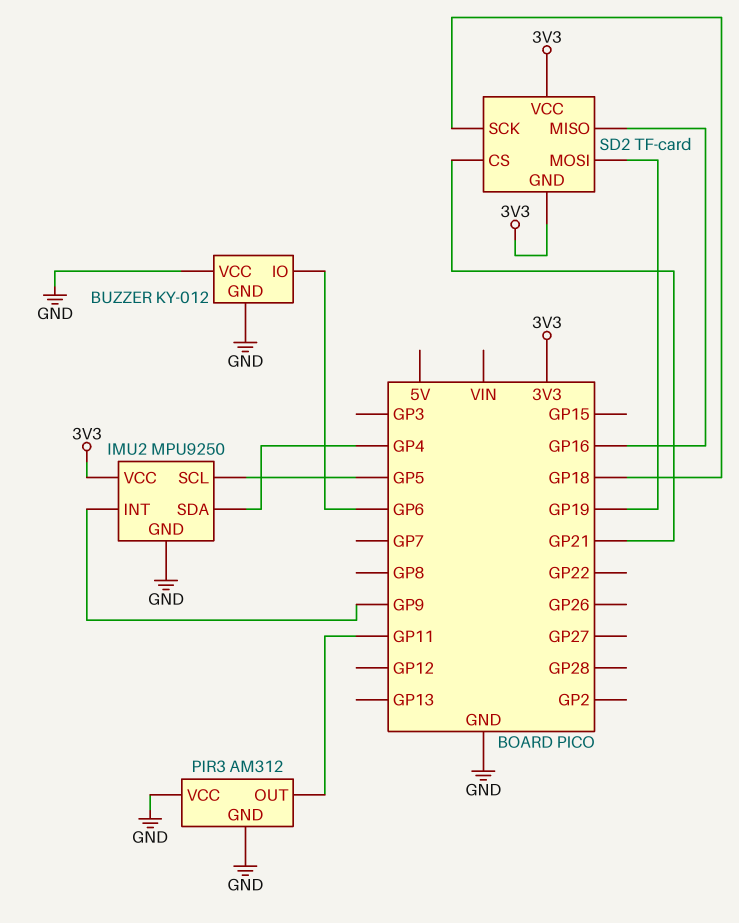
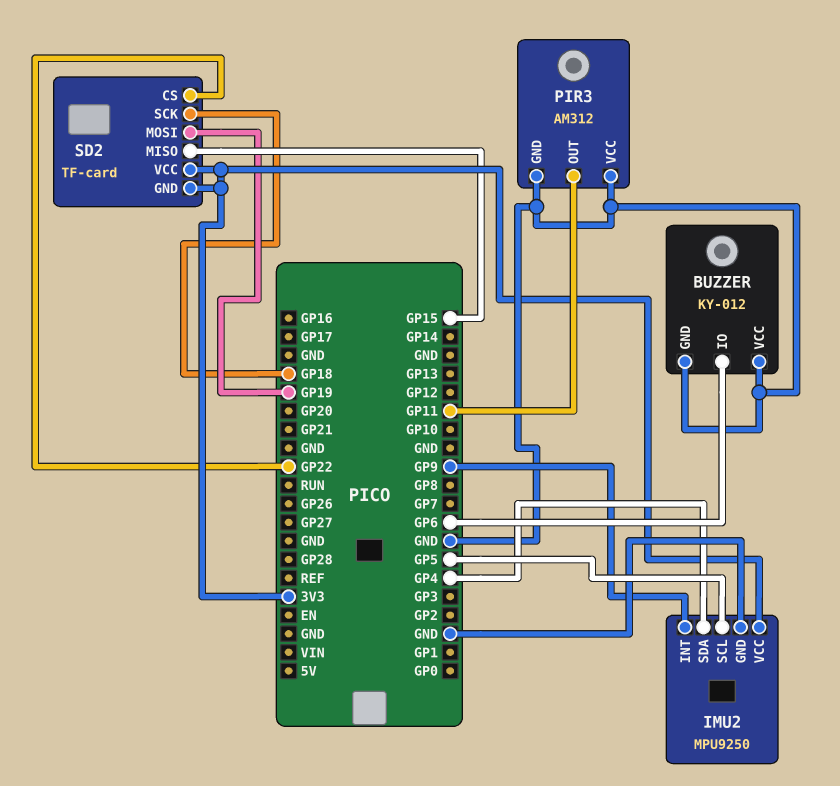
SD2 pin CS: GP21 -> GP22
SD2 pin MISO: GP16 -> GP15

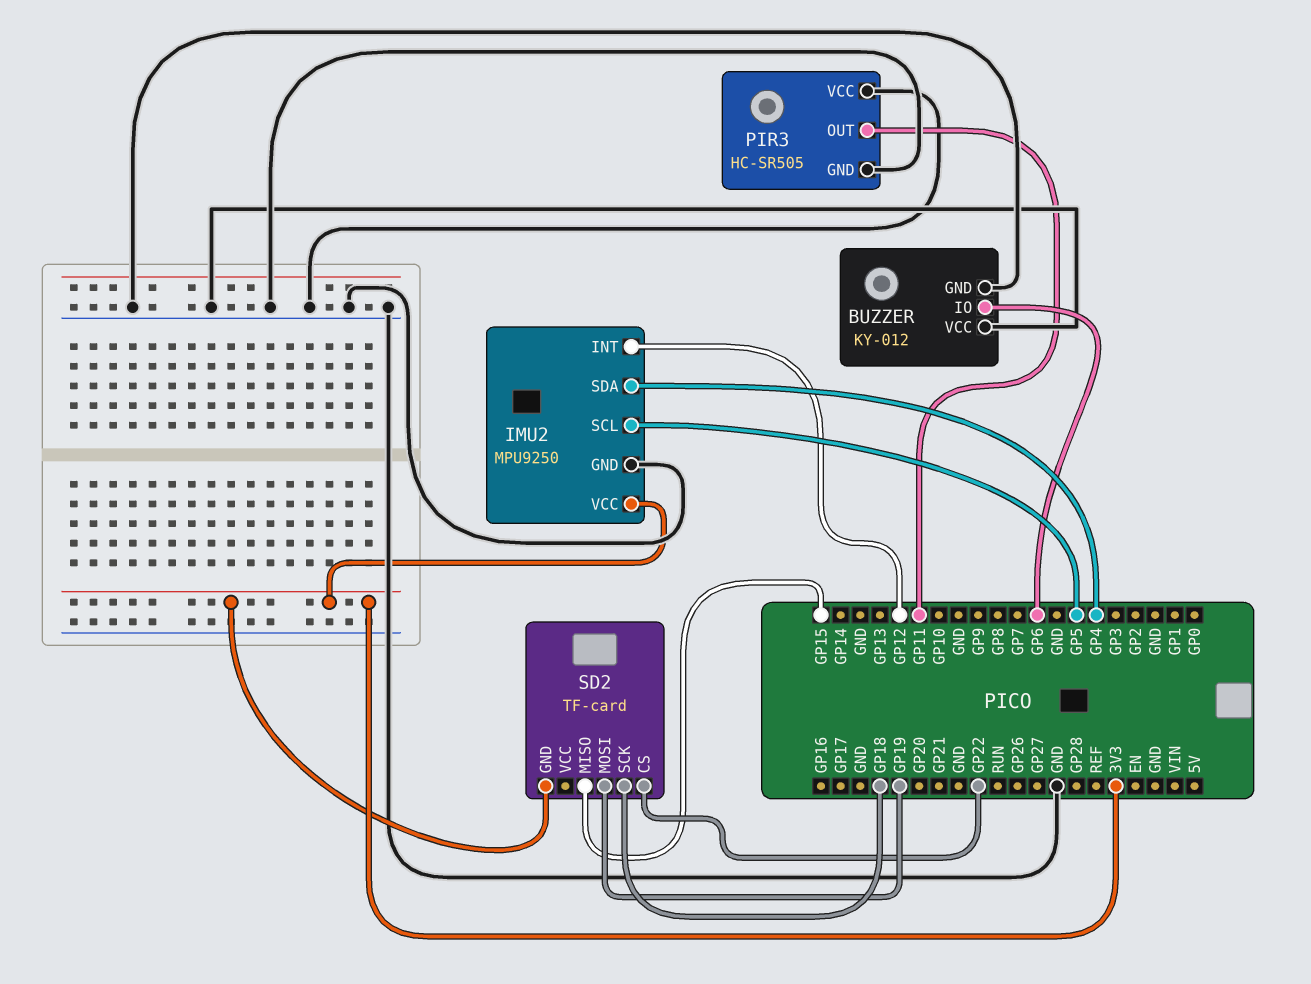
IMU2 pin INT: GP9 -> GP12
PIR3: AM312 -> HC-SR505
SD2 pin VCC: 3V3 -> none

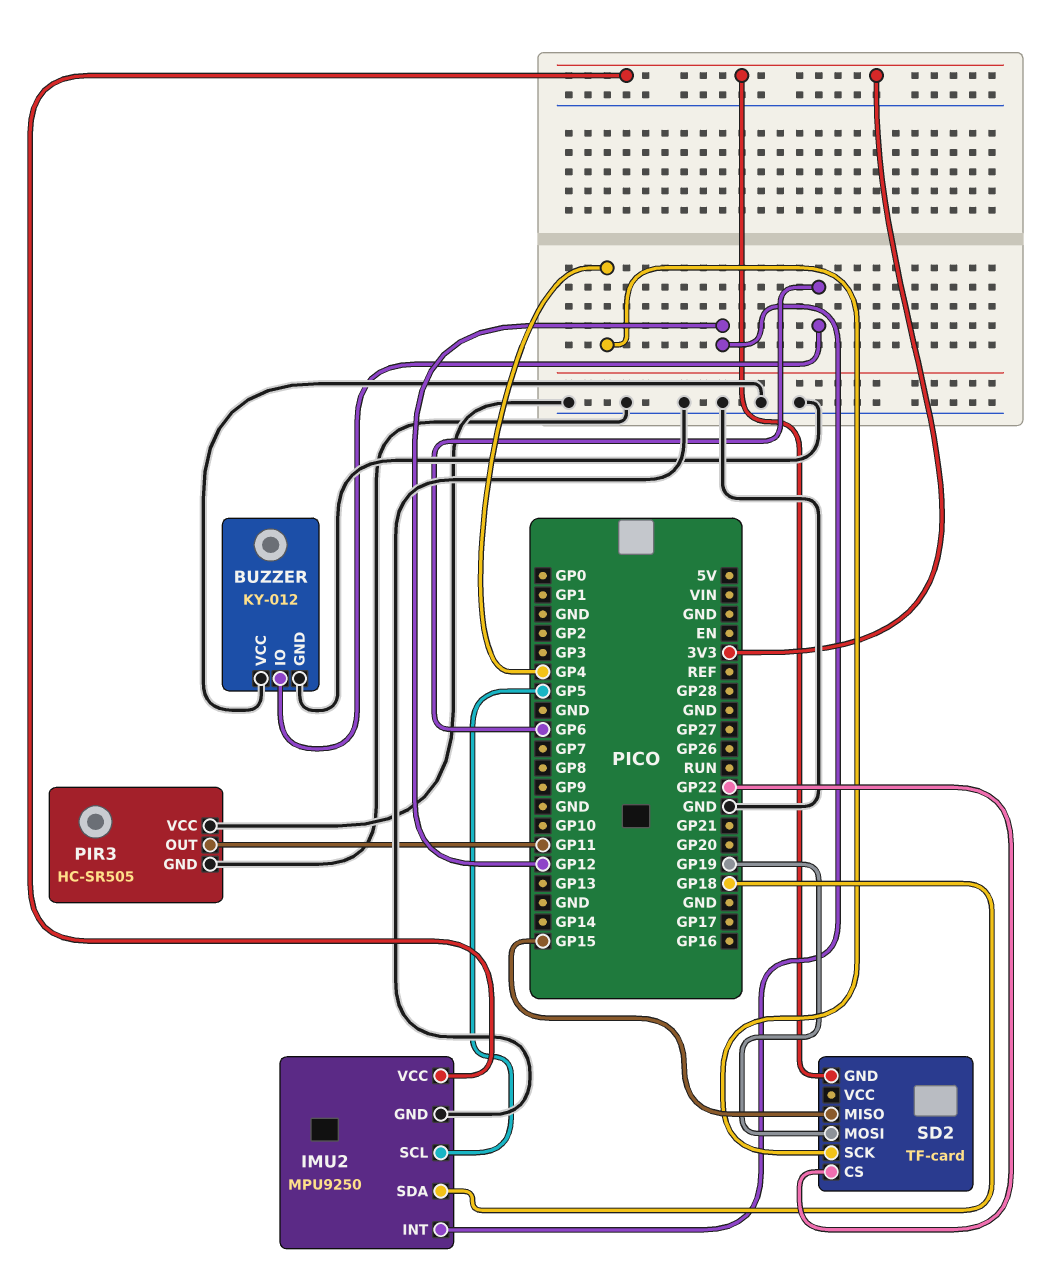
IMU2 pin SDA: GP4 -> GP18
SD2 pin SCK: GP18 -> GP4

